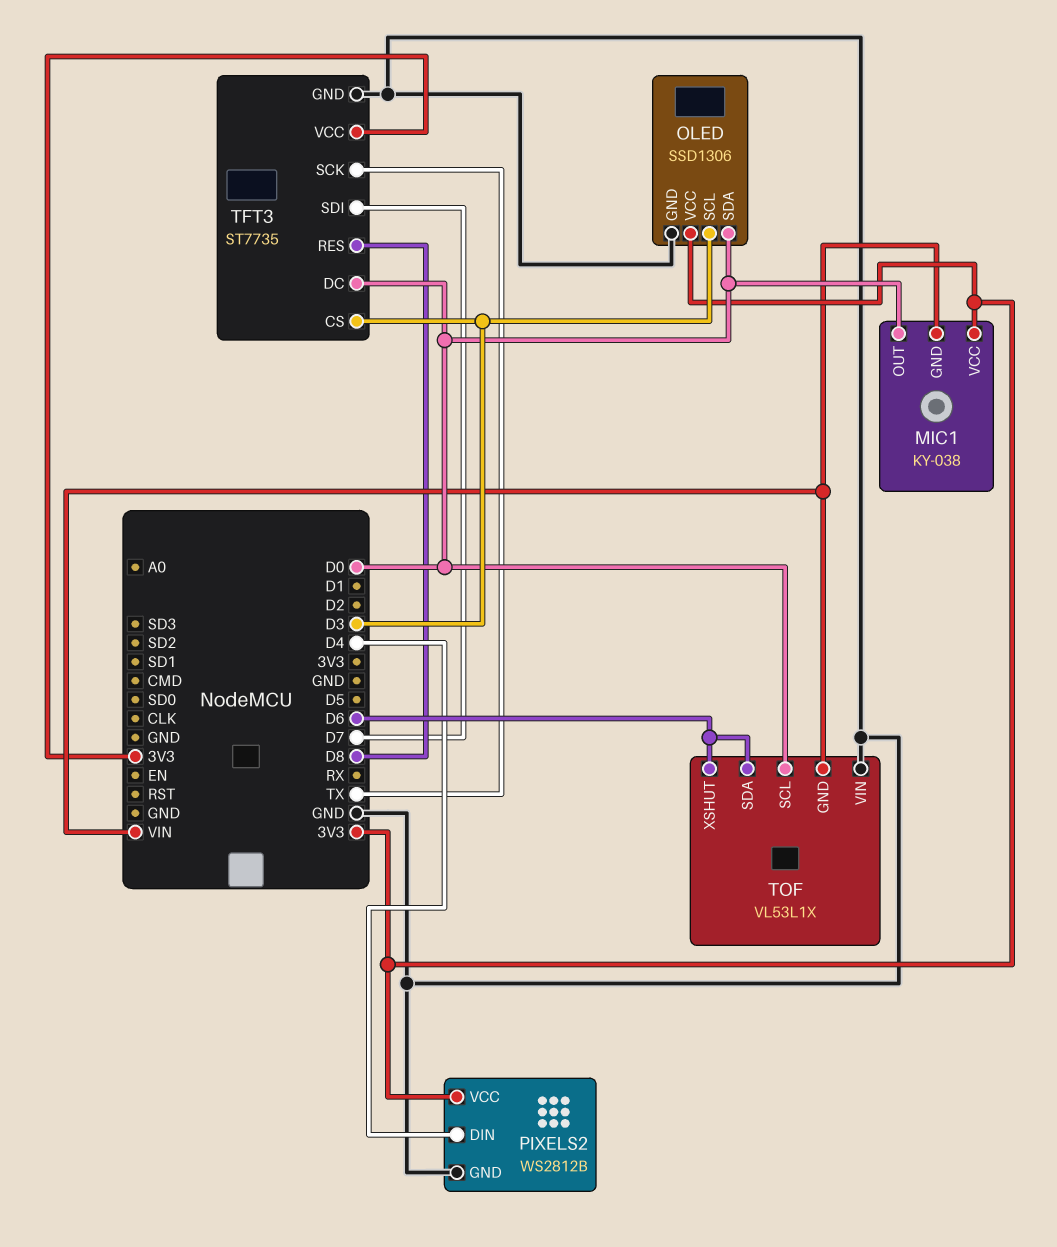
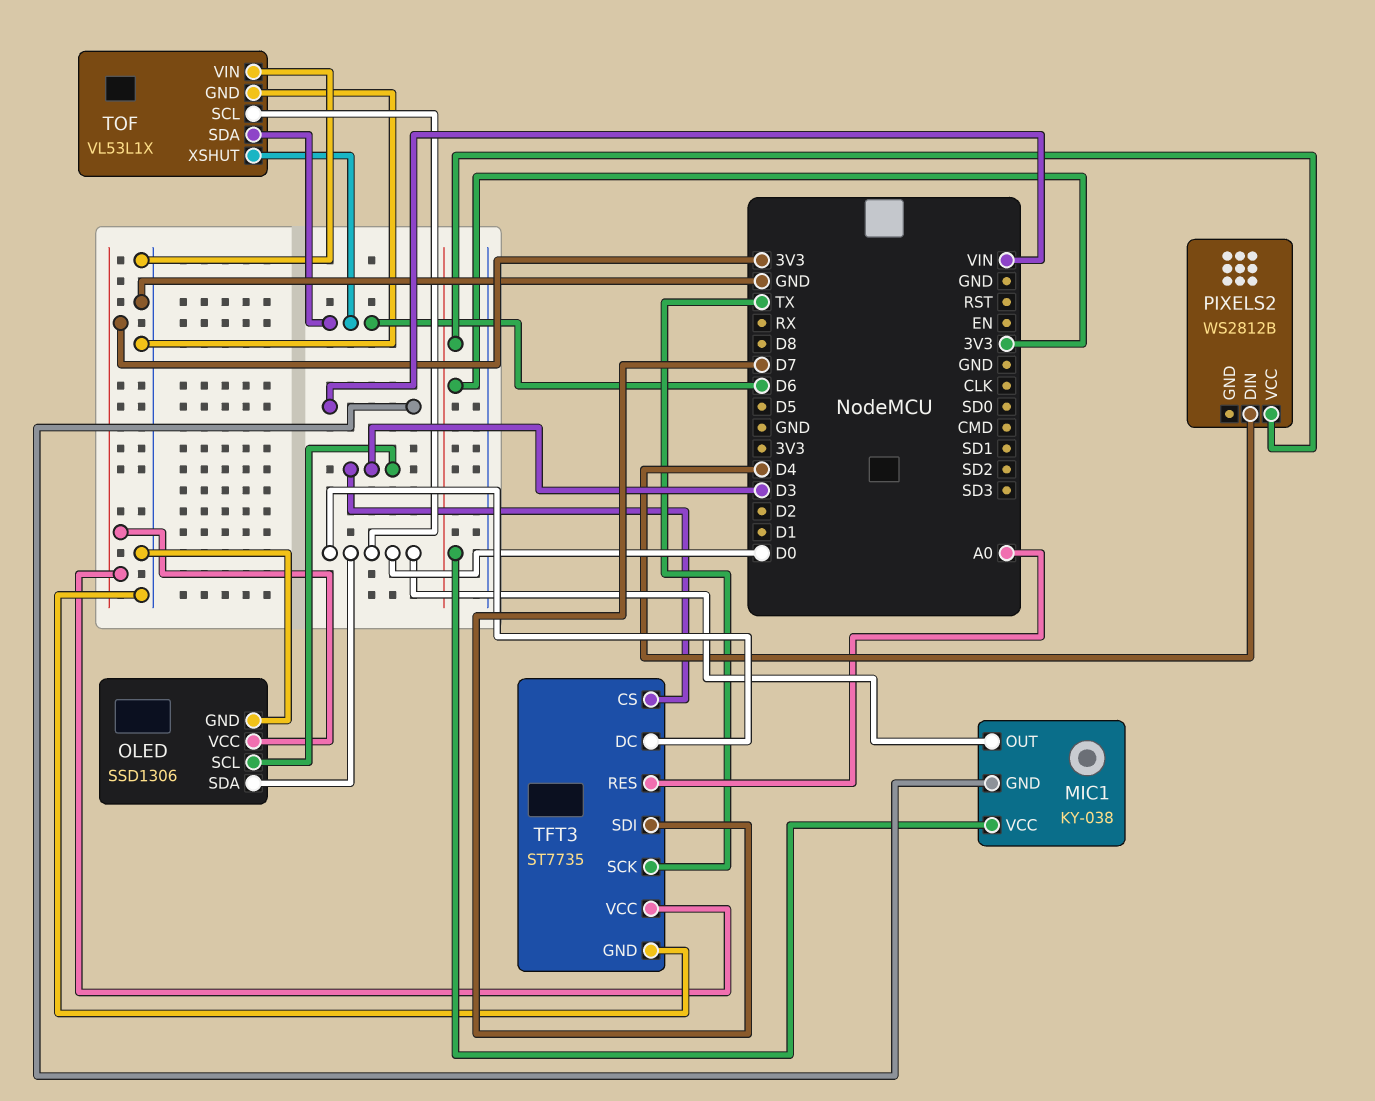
PIXELS2 pin GND: GND -> none
TFT3 pin RES: D8 -> A0
TOF pin GND: VIN -> GND

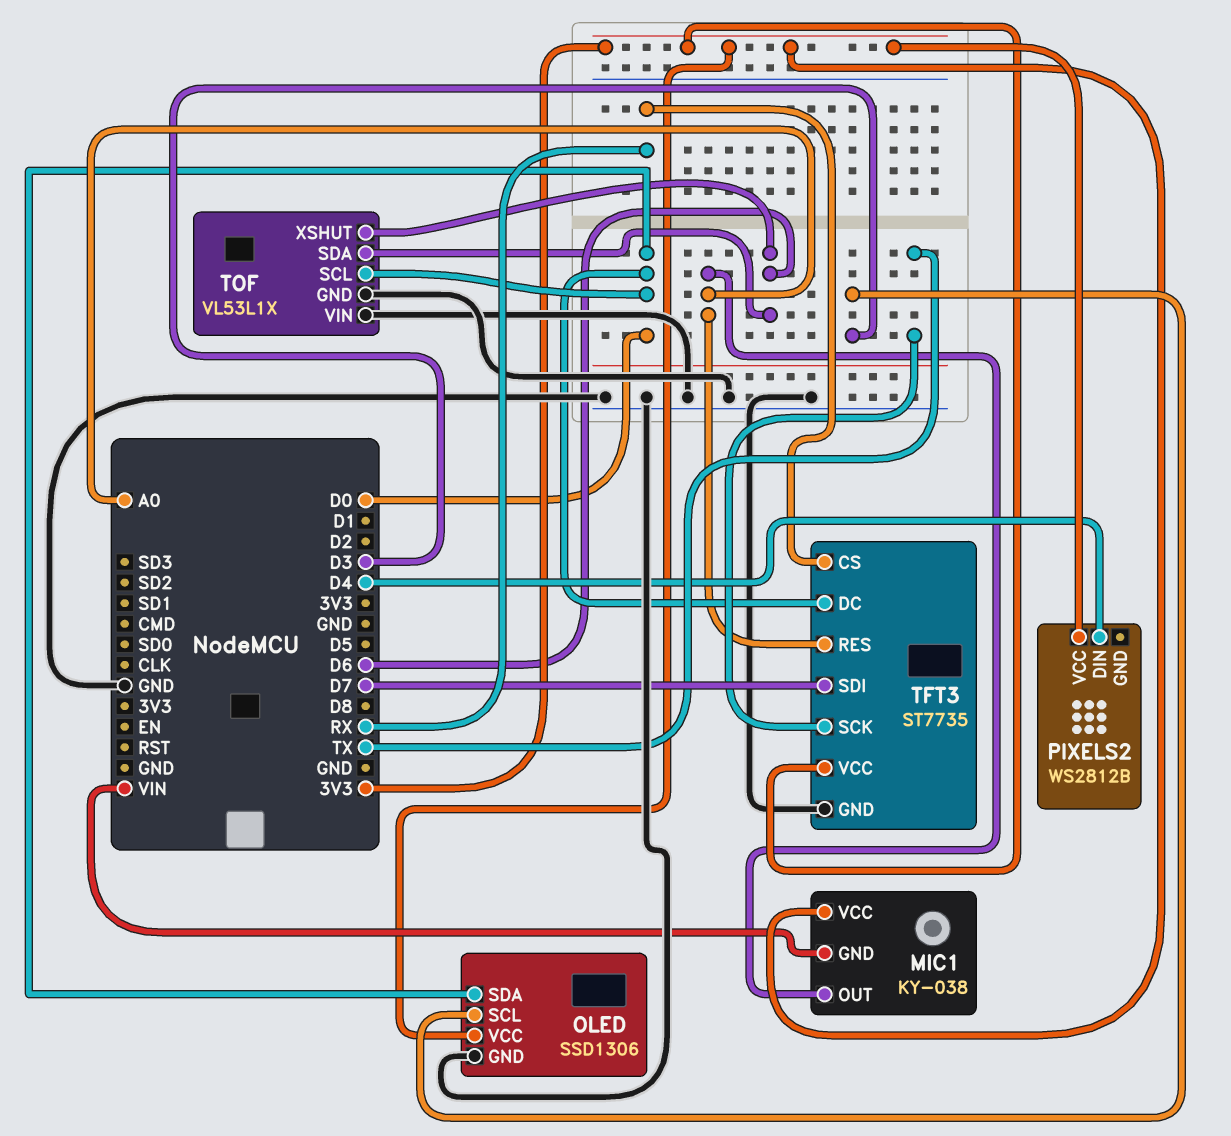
MIC1 pin OUT: D0 -> A0
TFT3 pin CS: D3 -> RX

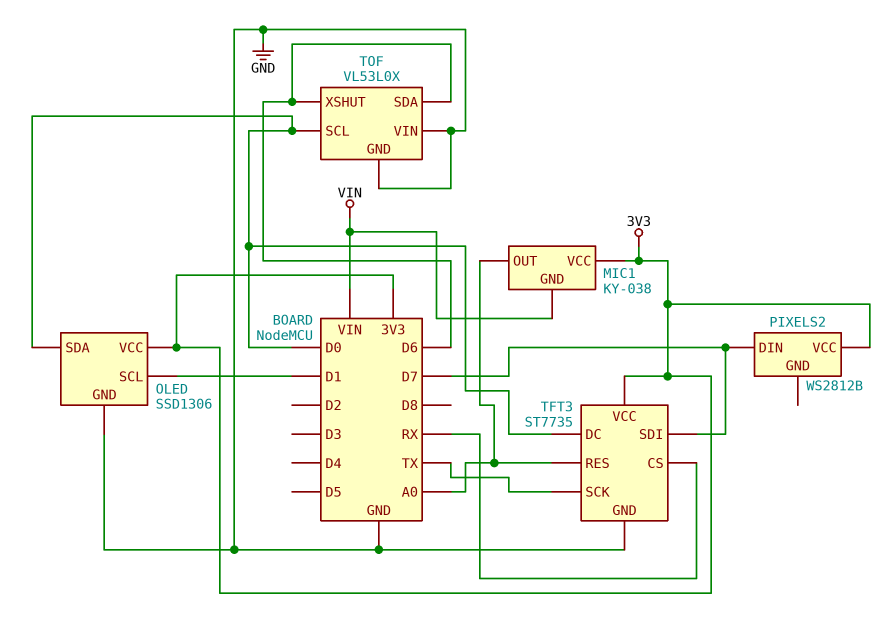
OLED pin SCL: D3 -> D1
PIXELS2 pin DIN: D4 -> D7
TOF: VL53L1X -> VL53L0X

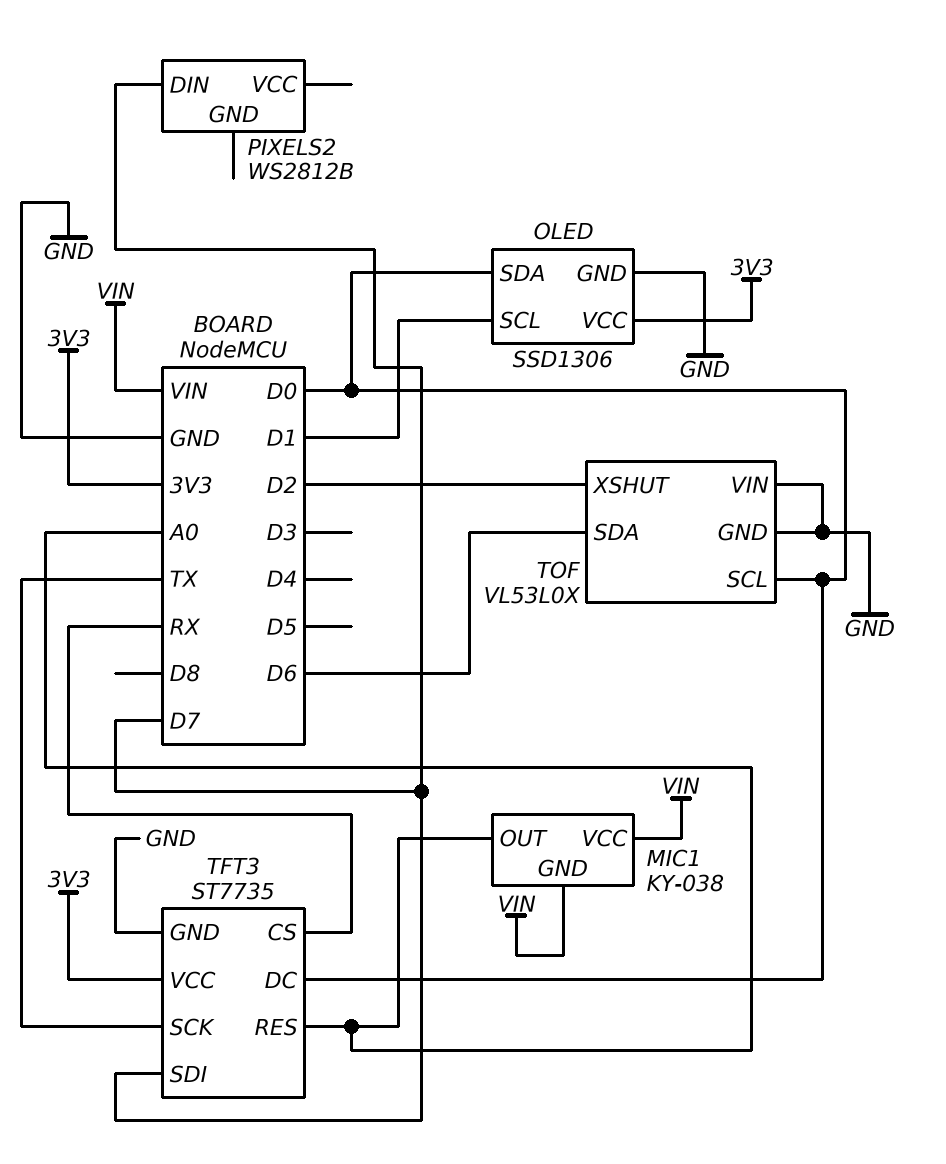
MIC1 pin VCC: 3V3 -> VIN
PIXELS2 pin VCC: 3V3 -> none
TOF pin XSHUT: D6 -> D2

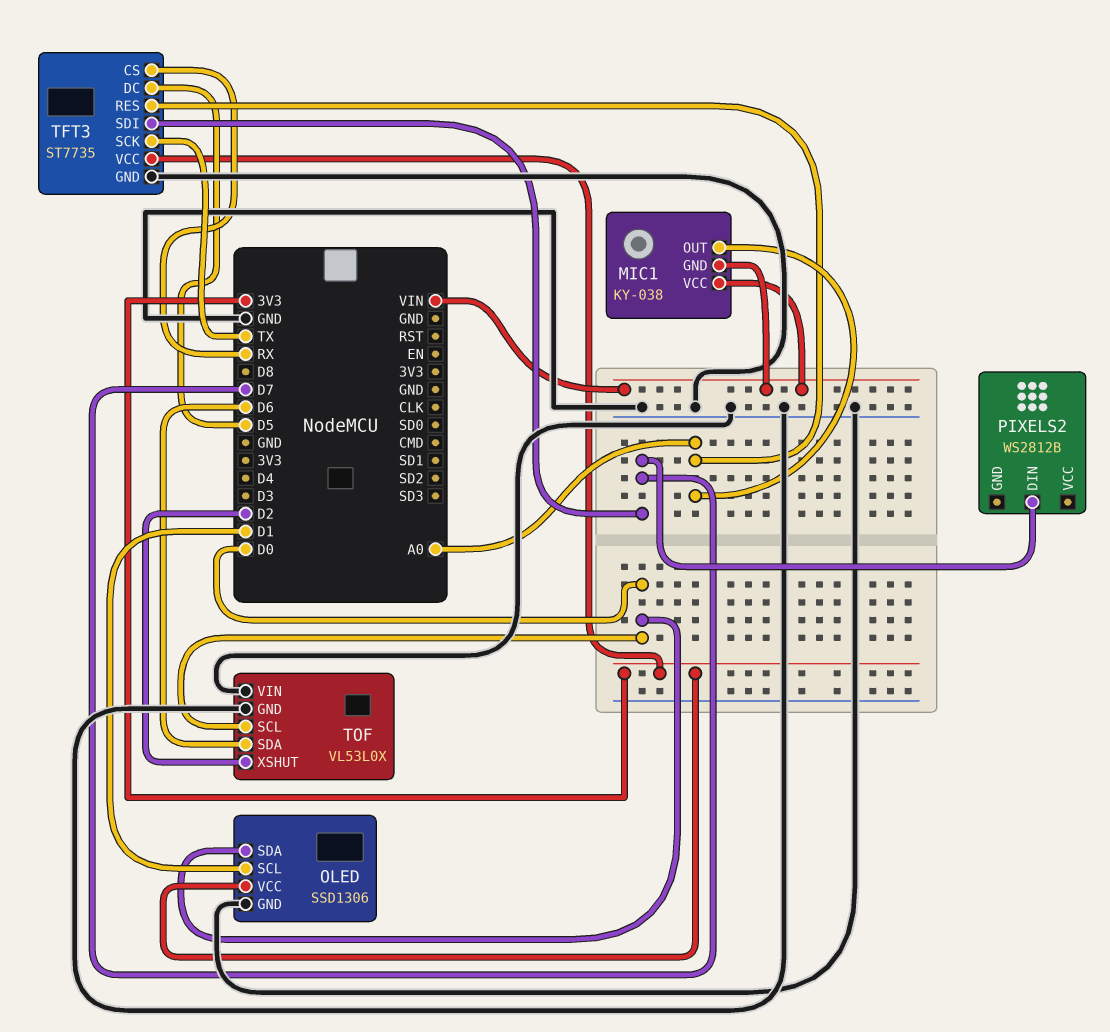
TFT3 pin DC: D0 -> D5

